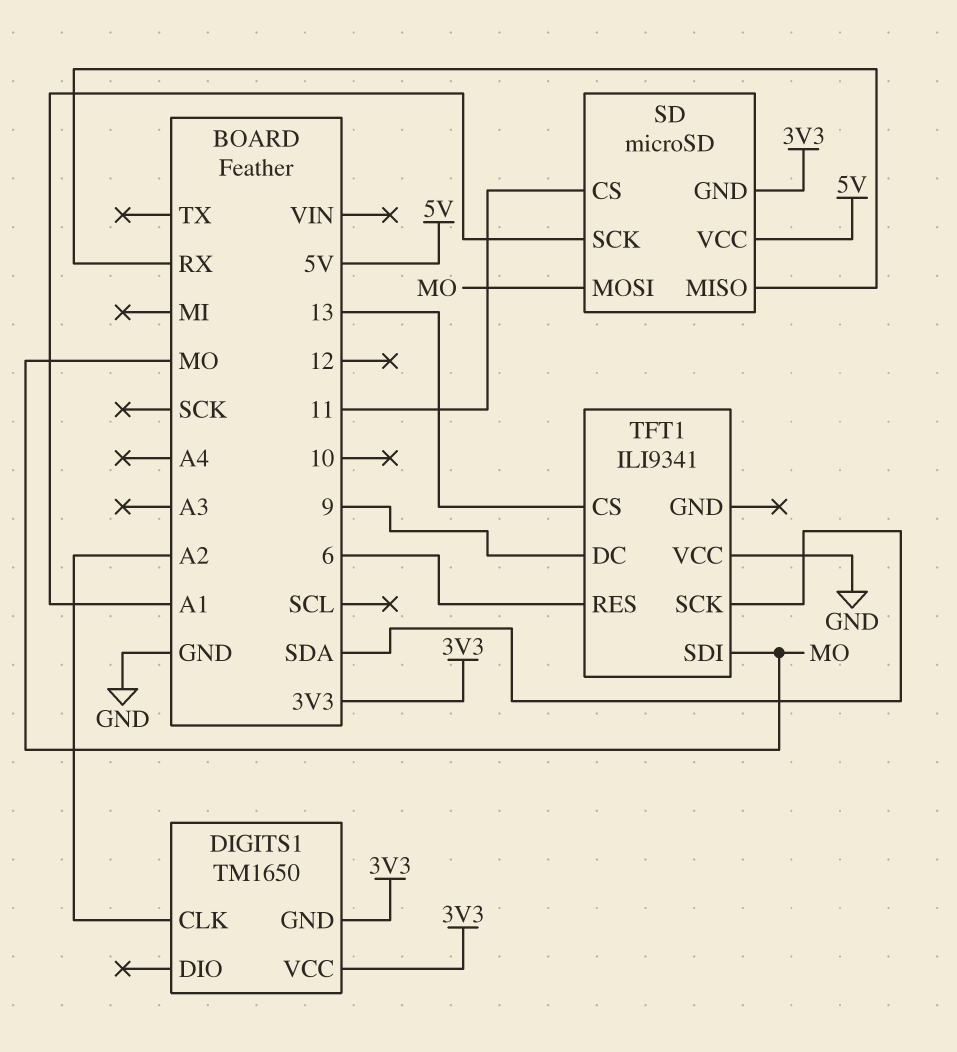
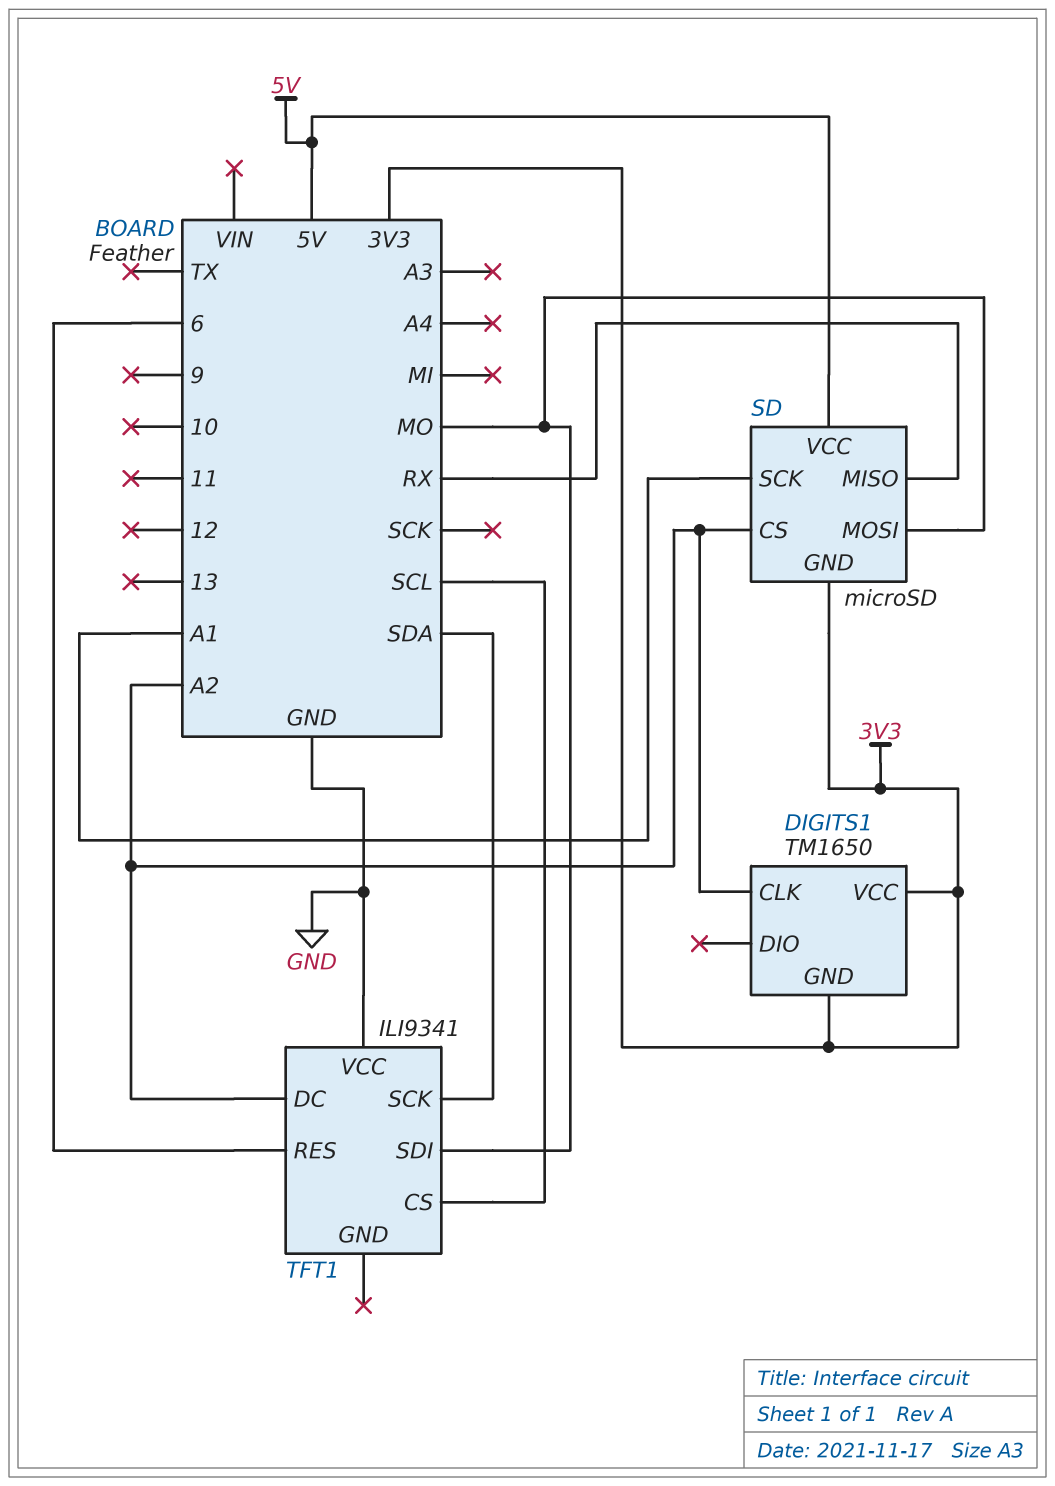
SD pin CS: 11 -> A2
TFT1 pin CS: 13 -> SCL
TFT1 pin DC: 9 -> A2

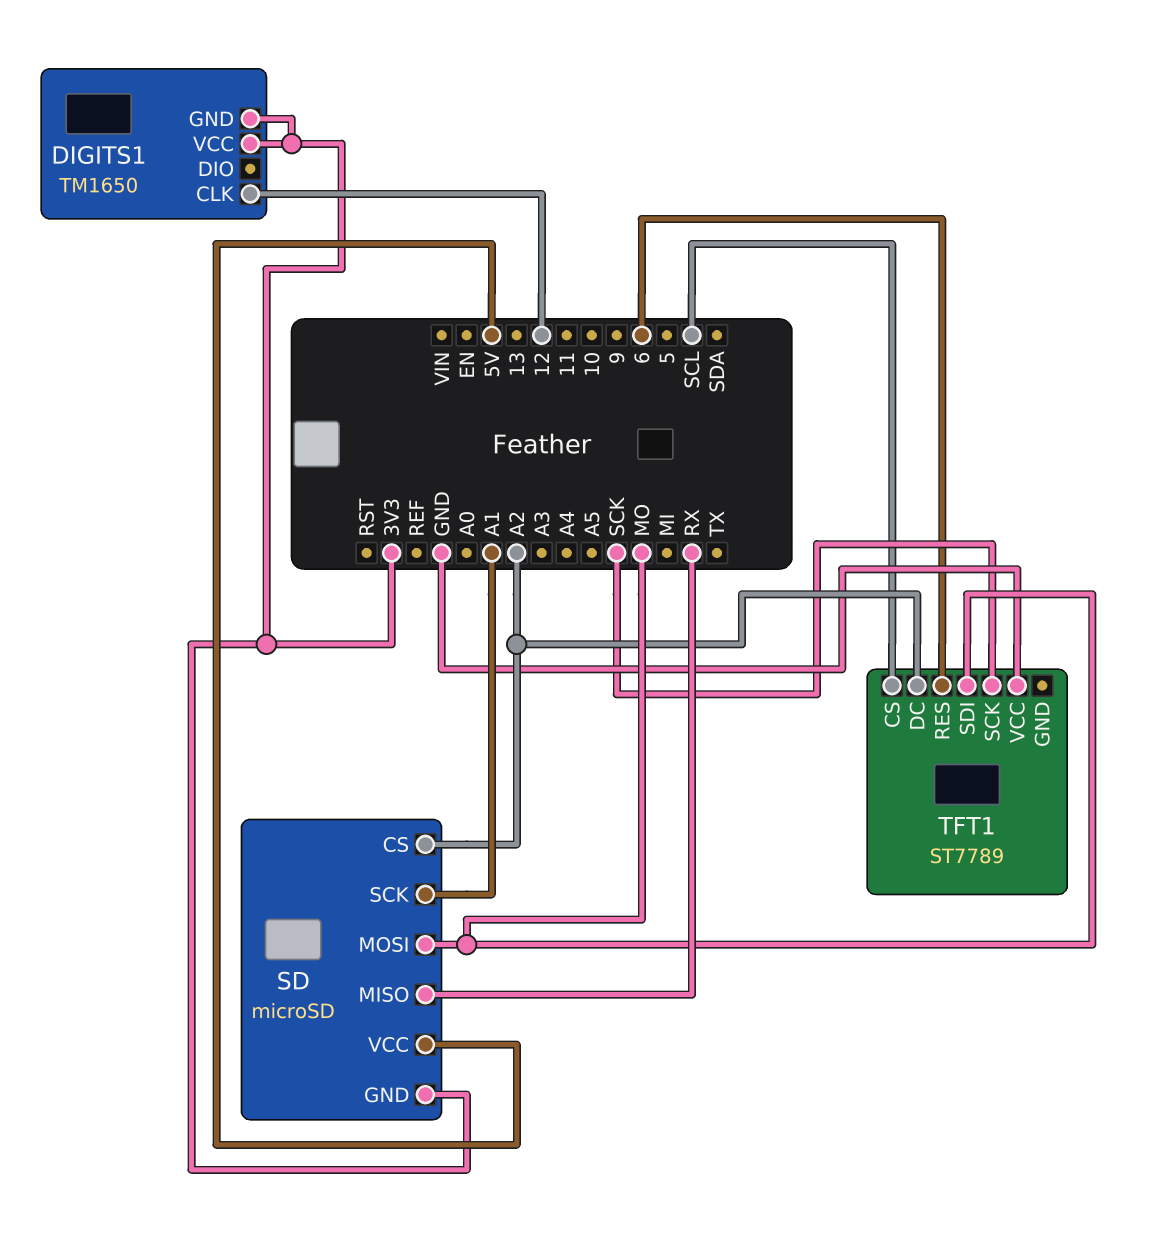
DIGITS1 pin CLK: A2 -> 12
TFT1: ILI9341 -> ST7789
TFT1 pin SCK: SDA -> SCK

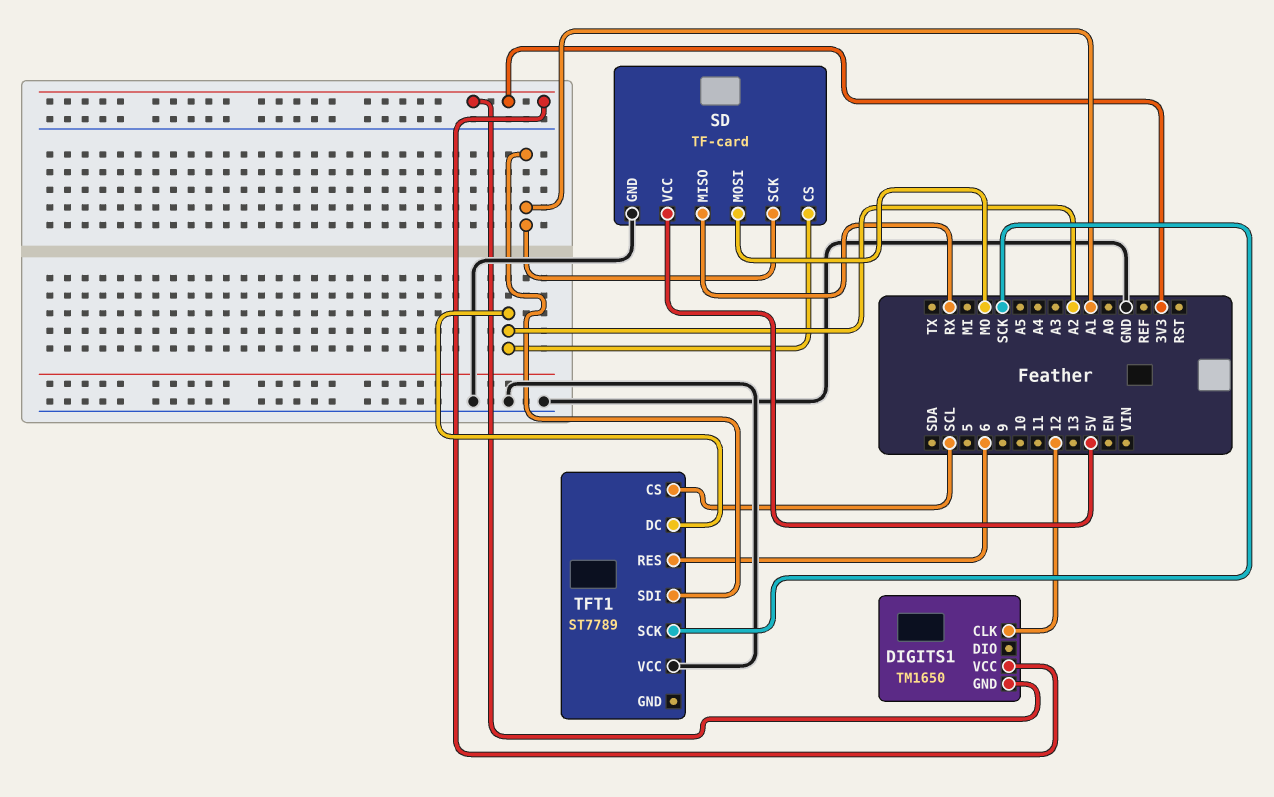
SD: microSD -> TF-card
SD pin GND: 3V3 -> GND
TFT1 pin SDI: MO -> A1

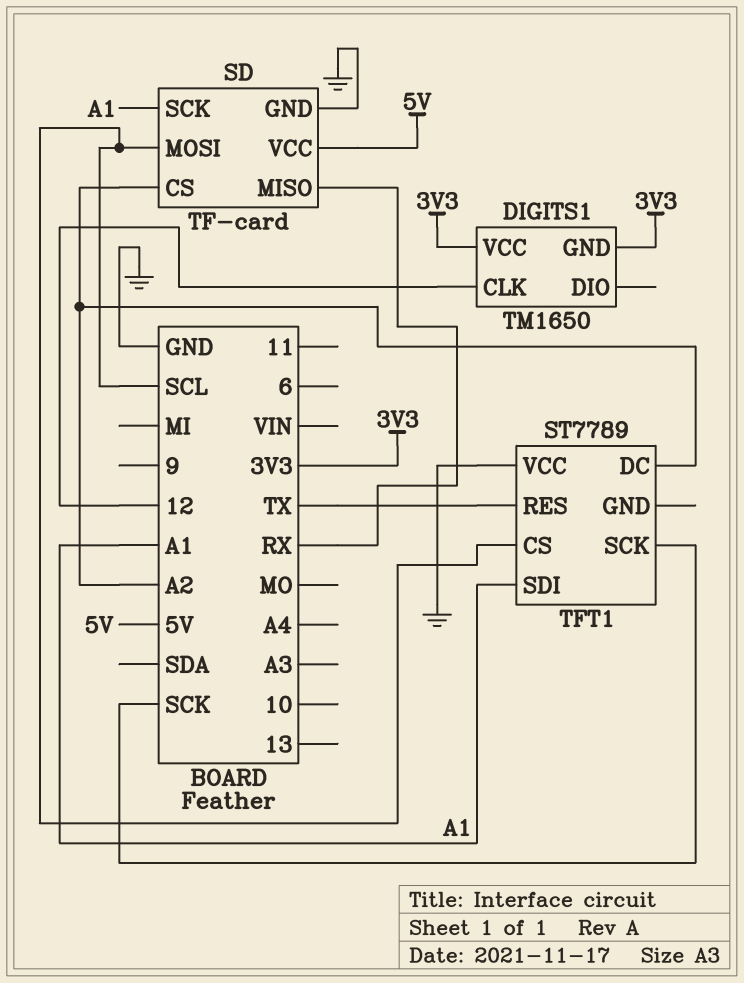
SD pin MOSI: MO -> SCL
TFT1 pin RES: 6 -> TX

